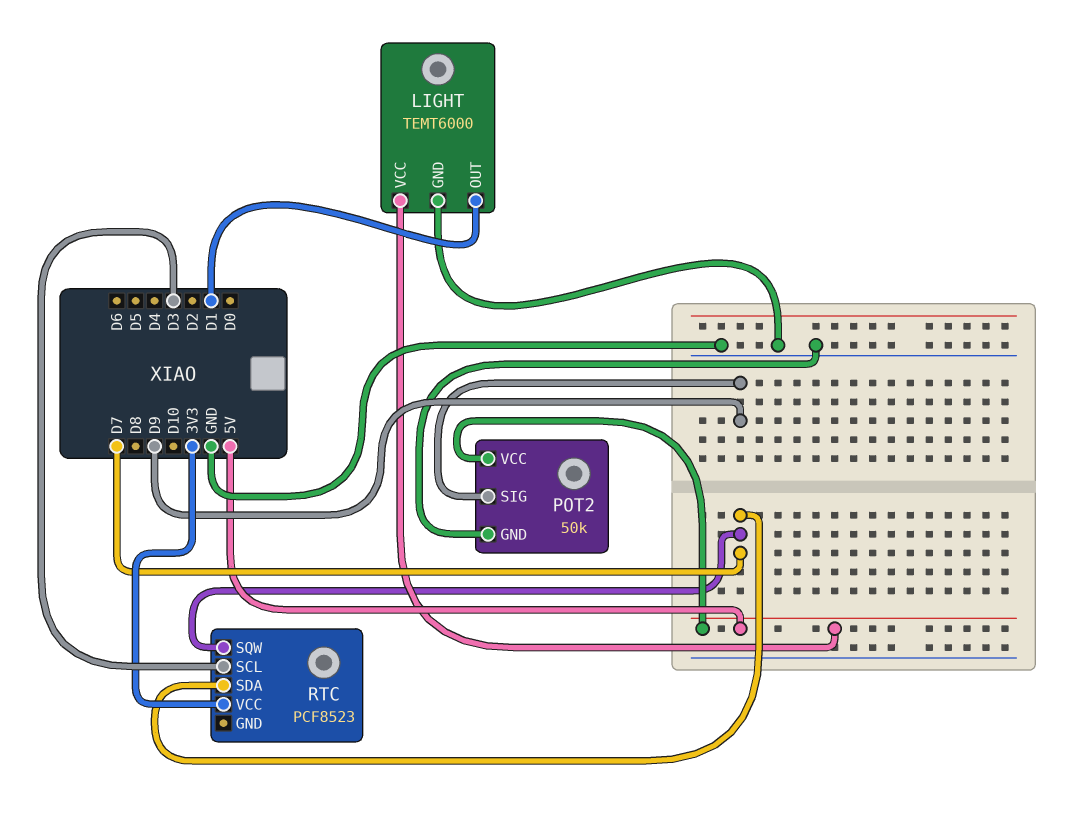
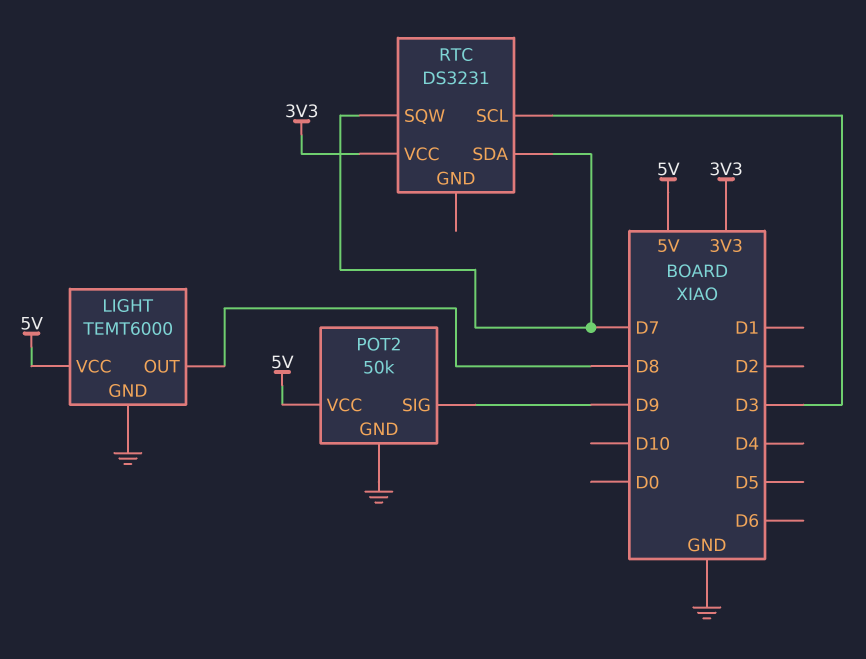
LIGHT pin OUT: D1 -> D8
RTC: PCF8523 -> DS3231

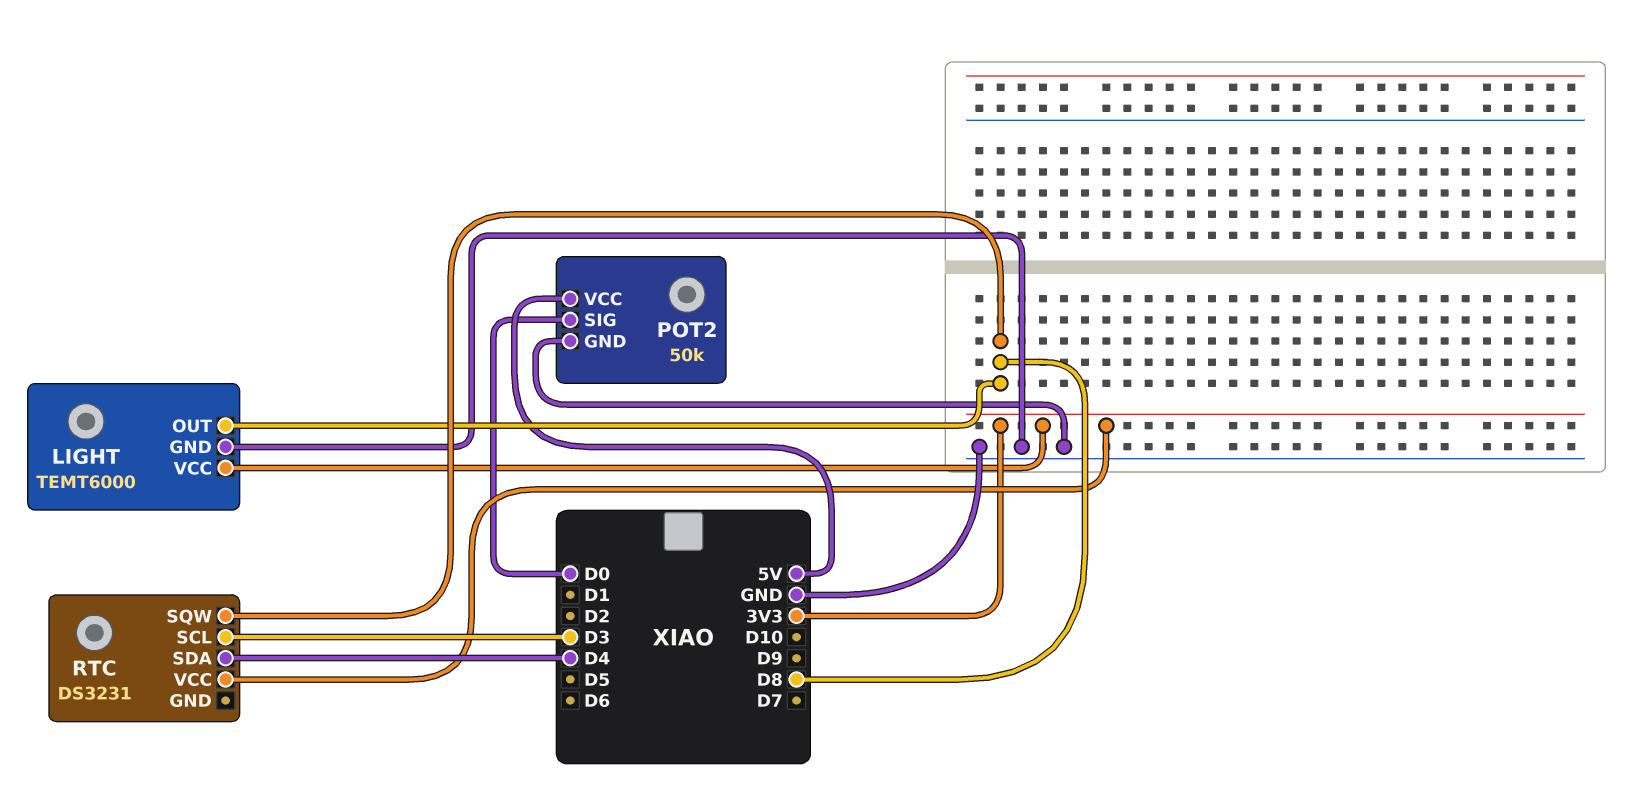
LIGHT pin VCC: 5V -> 3V3
POT2 pin SIG: D9 -> D0
RTC pin SDA: D7 -> D4
RTC pin SQW: D7 -> D8

